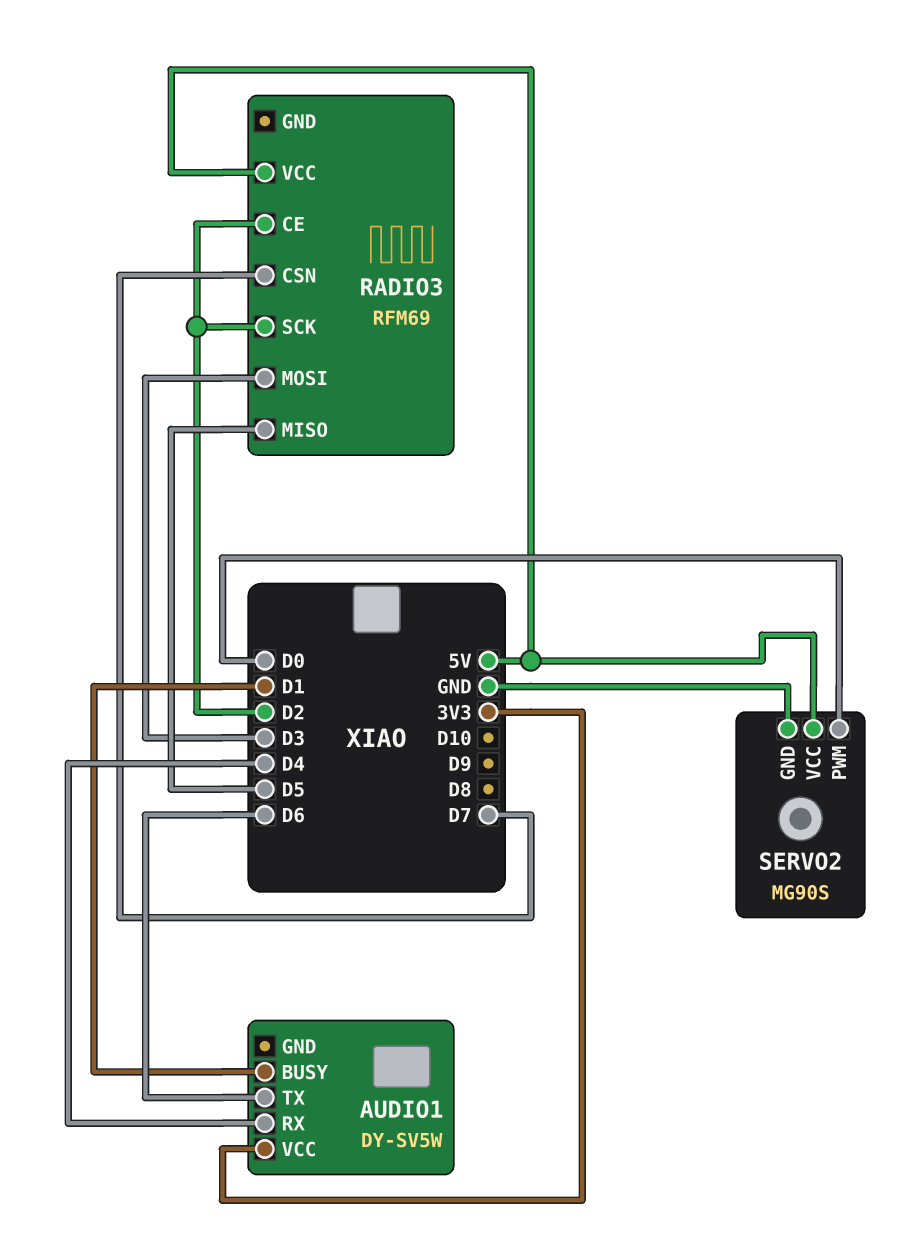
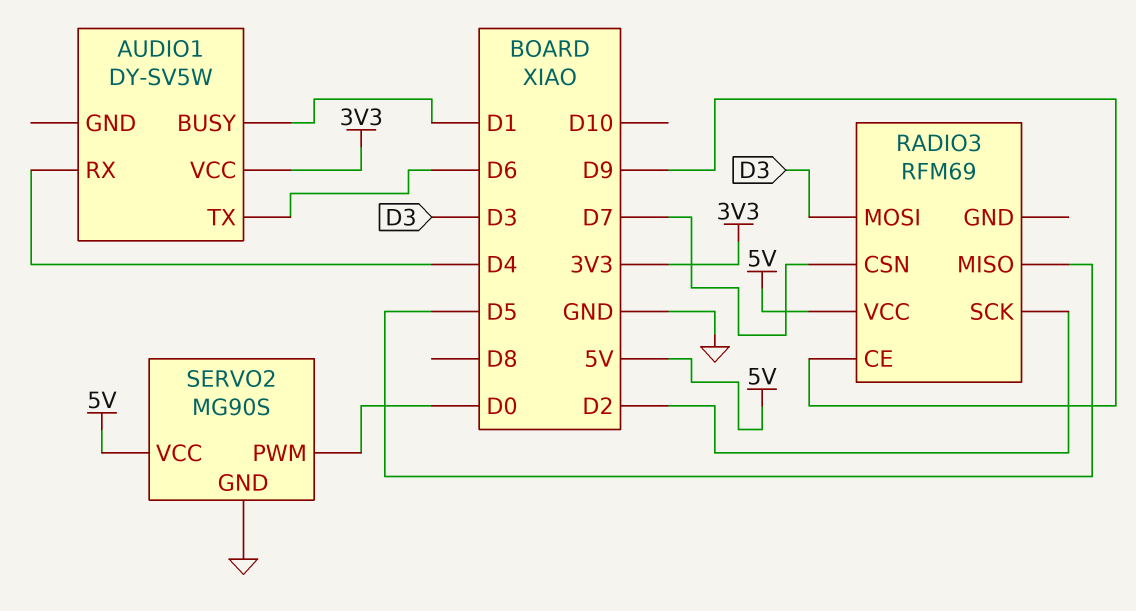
RADIO3 pin CE: D2 -> D9

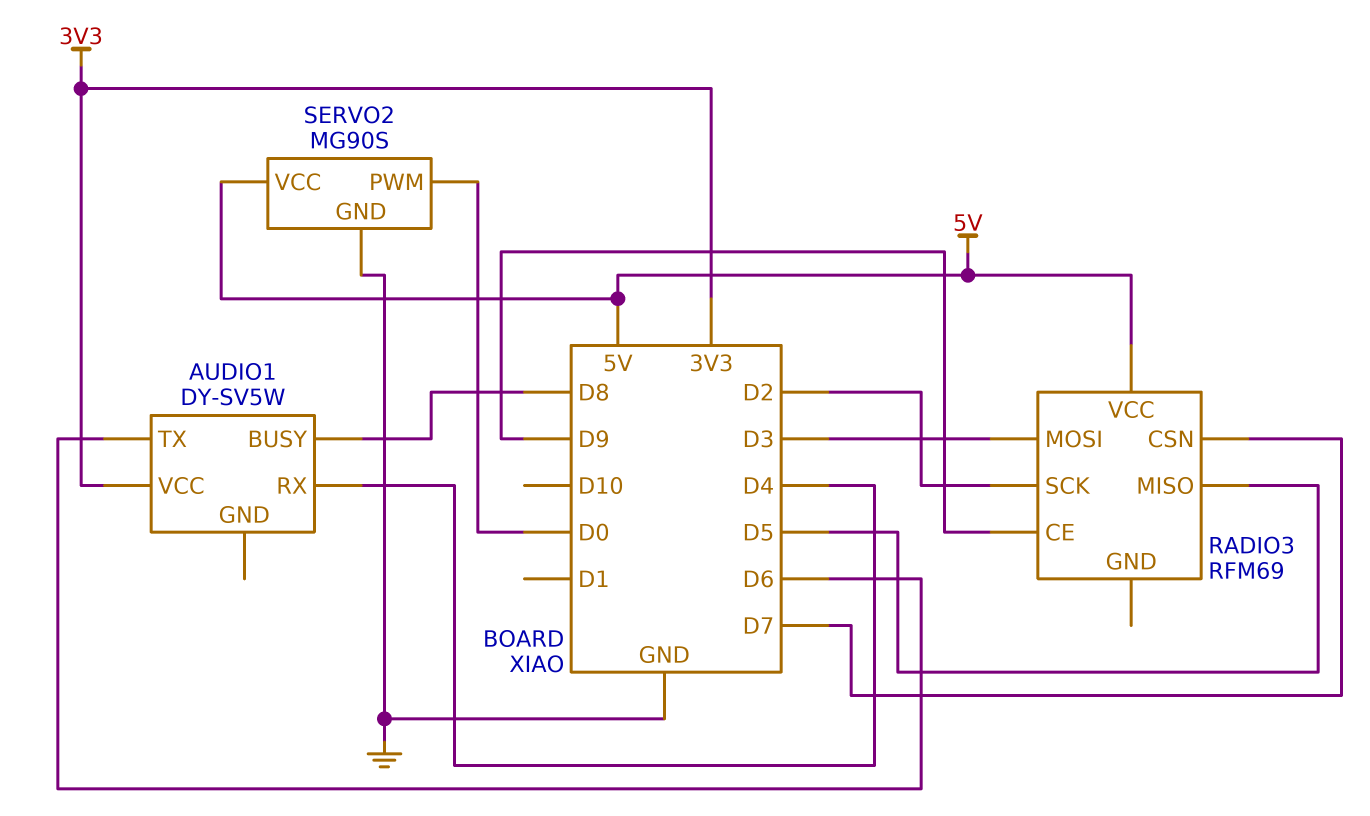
AUDIO1 pin BUSY: D1 -> D8

